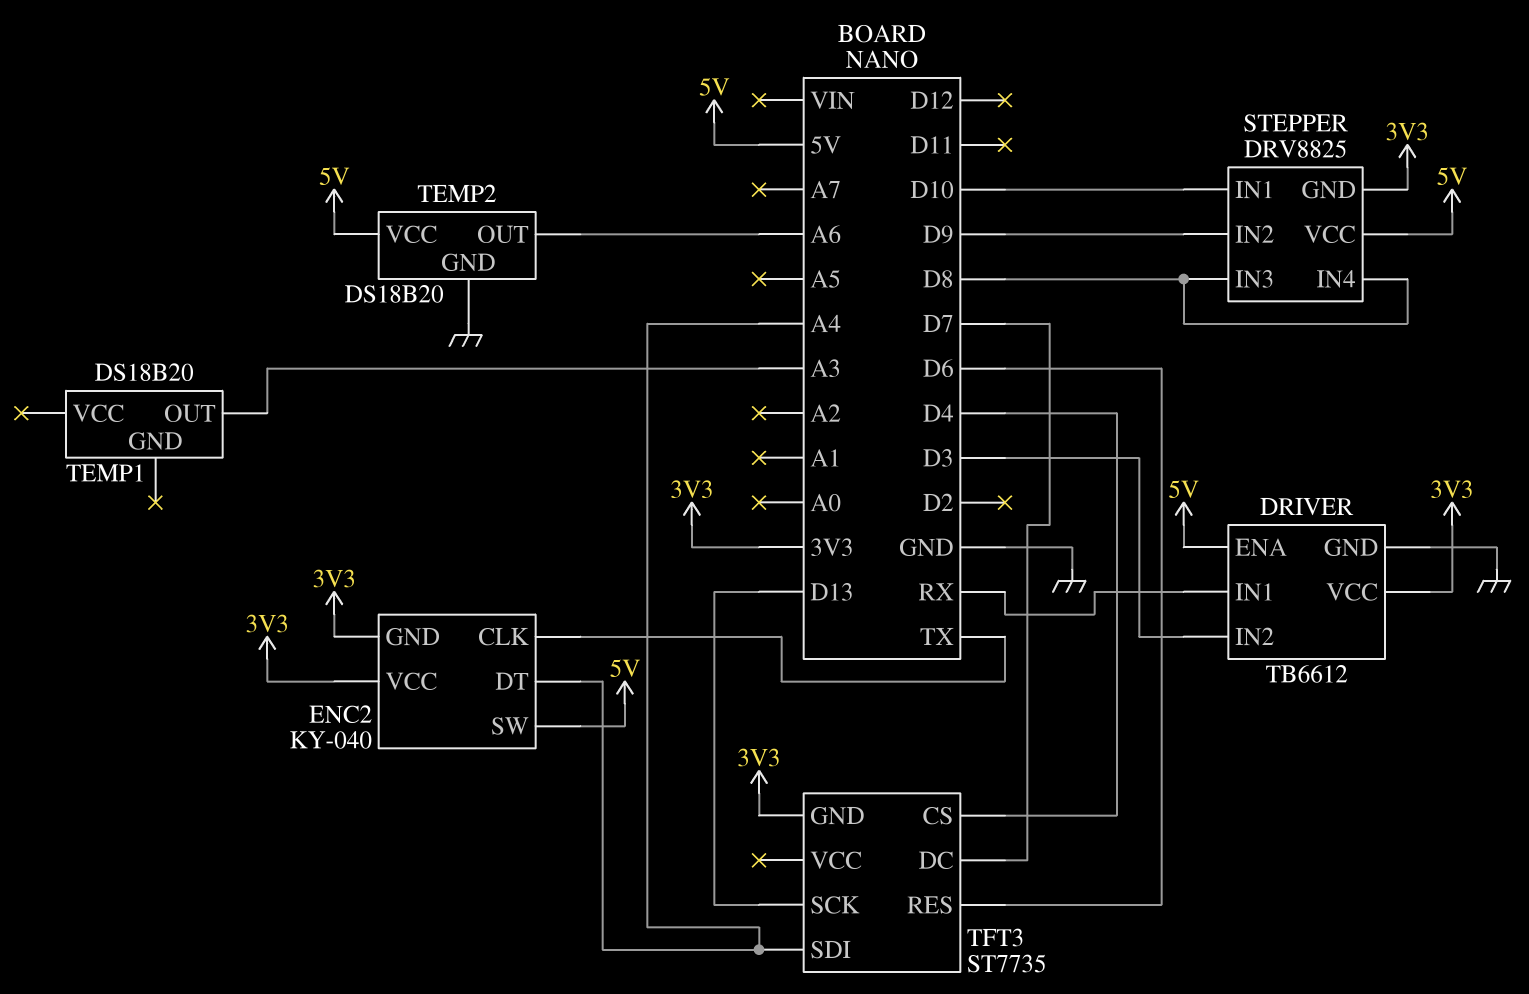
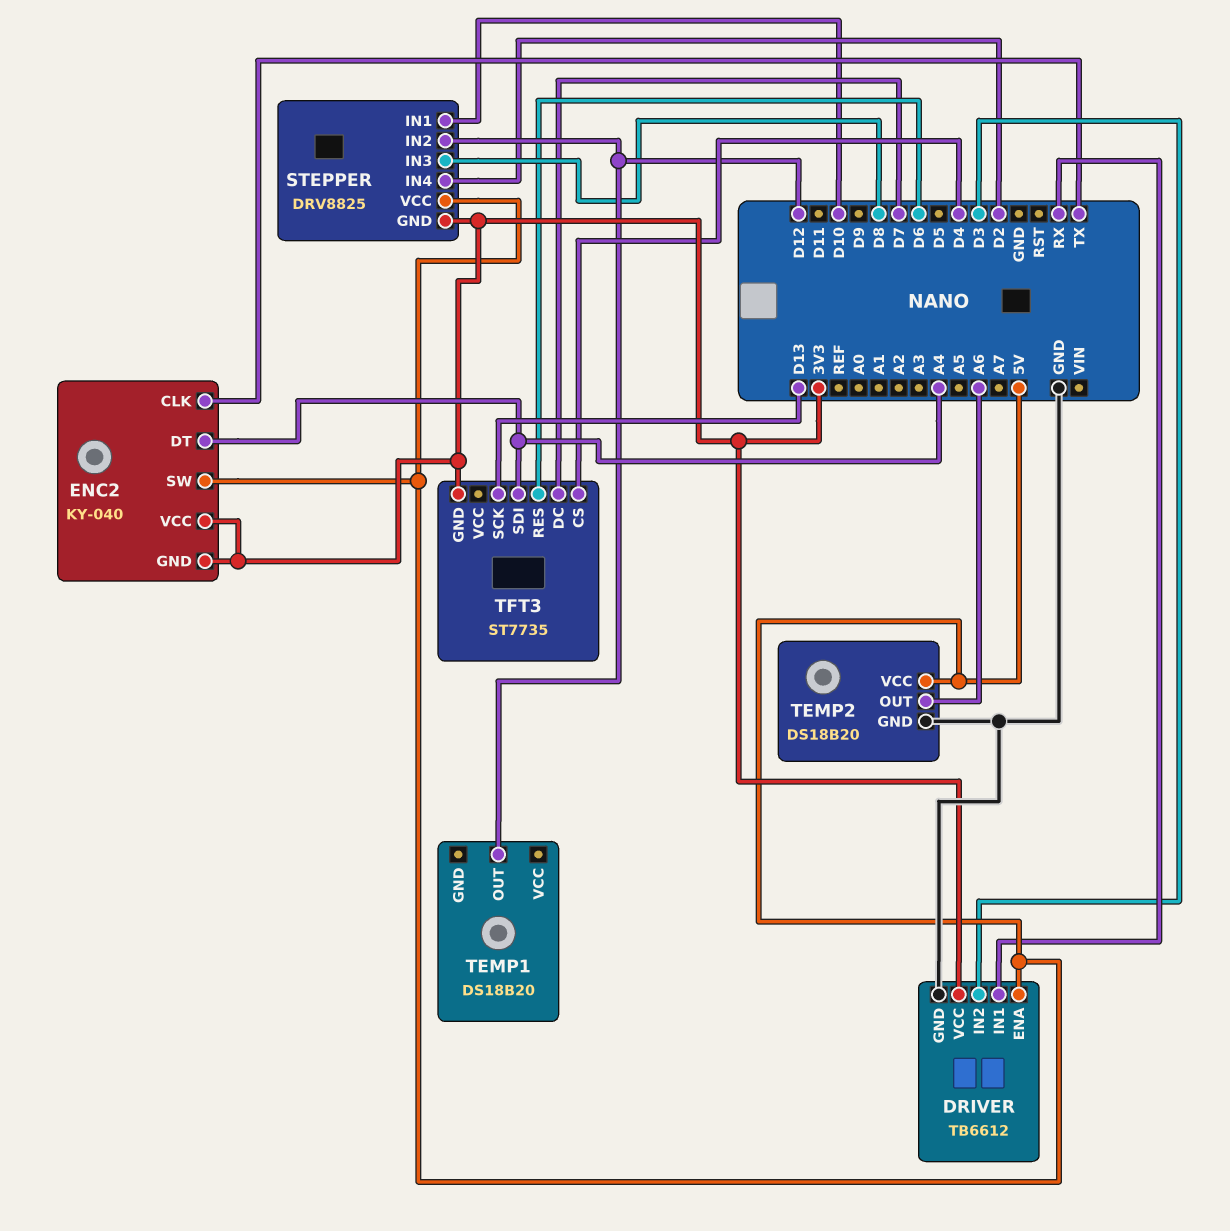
STEPPER pin IN2: D9 -> D12
STEPPER pin IN4: D8 -> D2
TEMP1 pin OUT: A3 -> D12

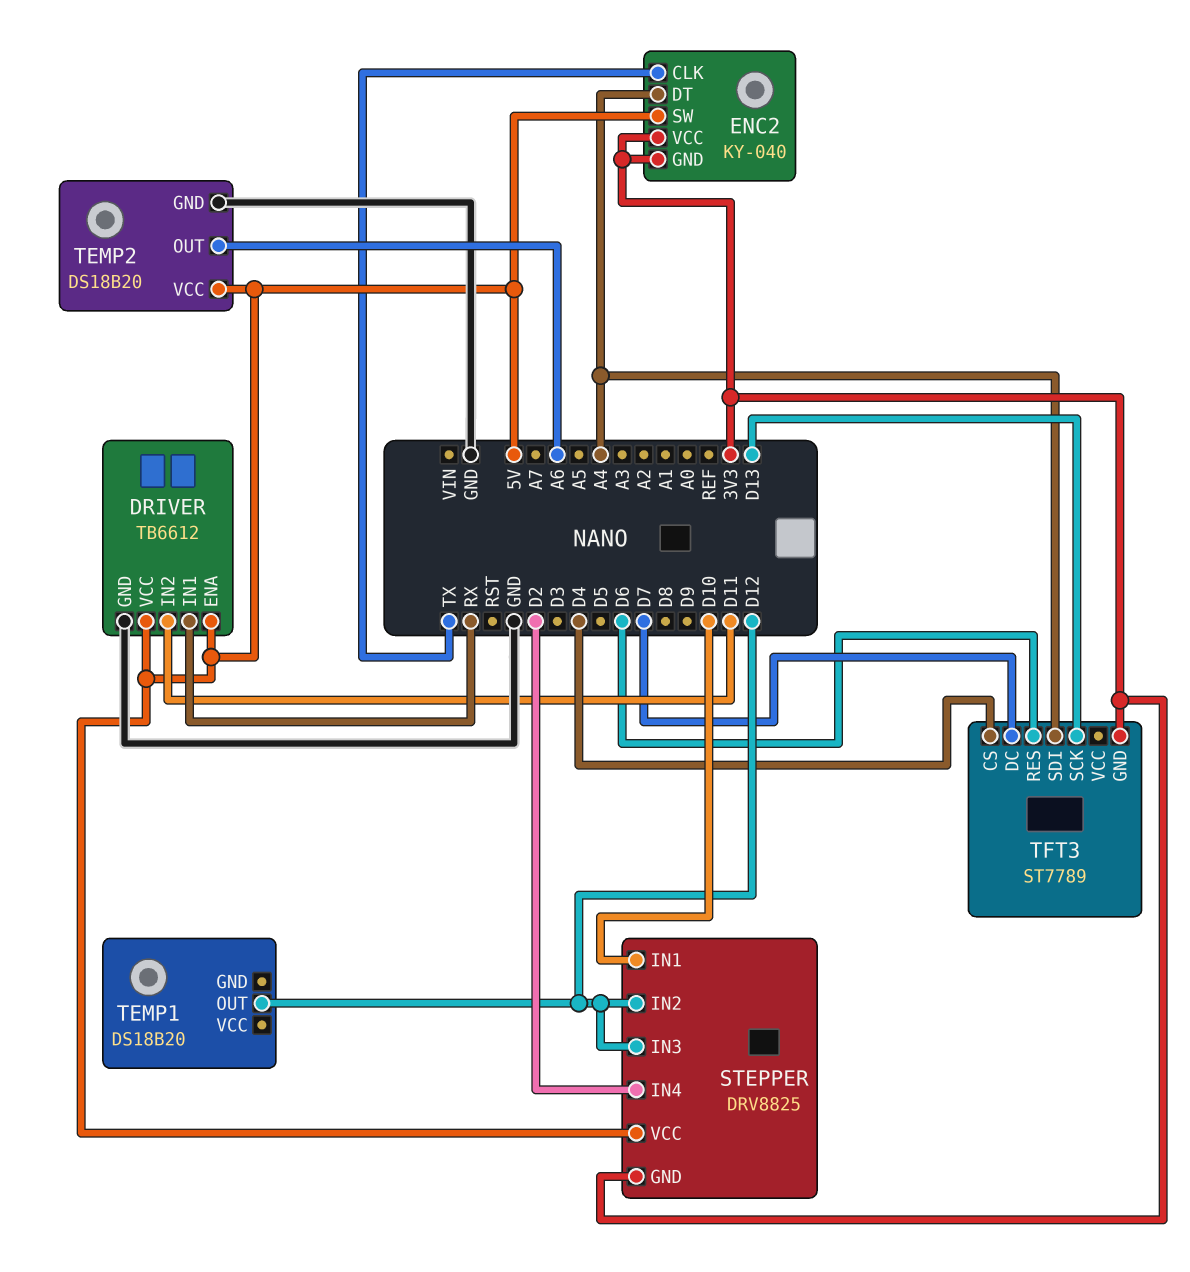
DRIVER pin IN2: D3 -> D11
DRIVER pin VCC: 3V3 -> 5V
STEPPER pin IN3: D8 -> D12
TFT3: ST7735 -> ST7789

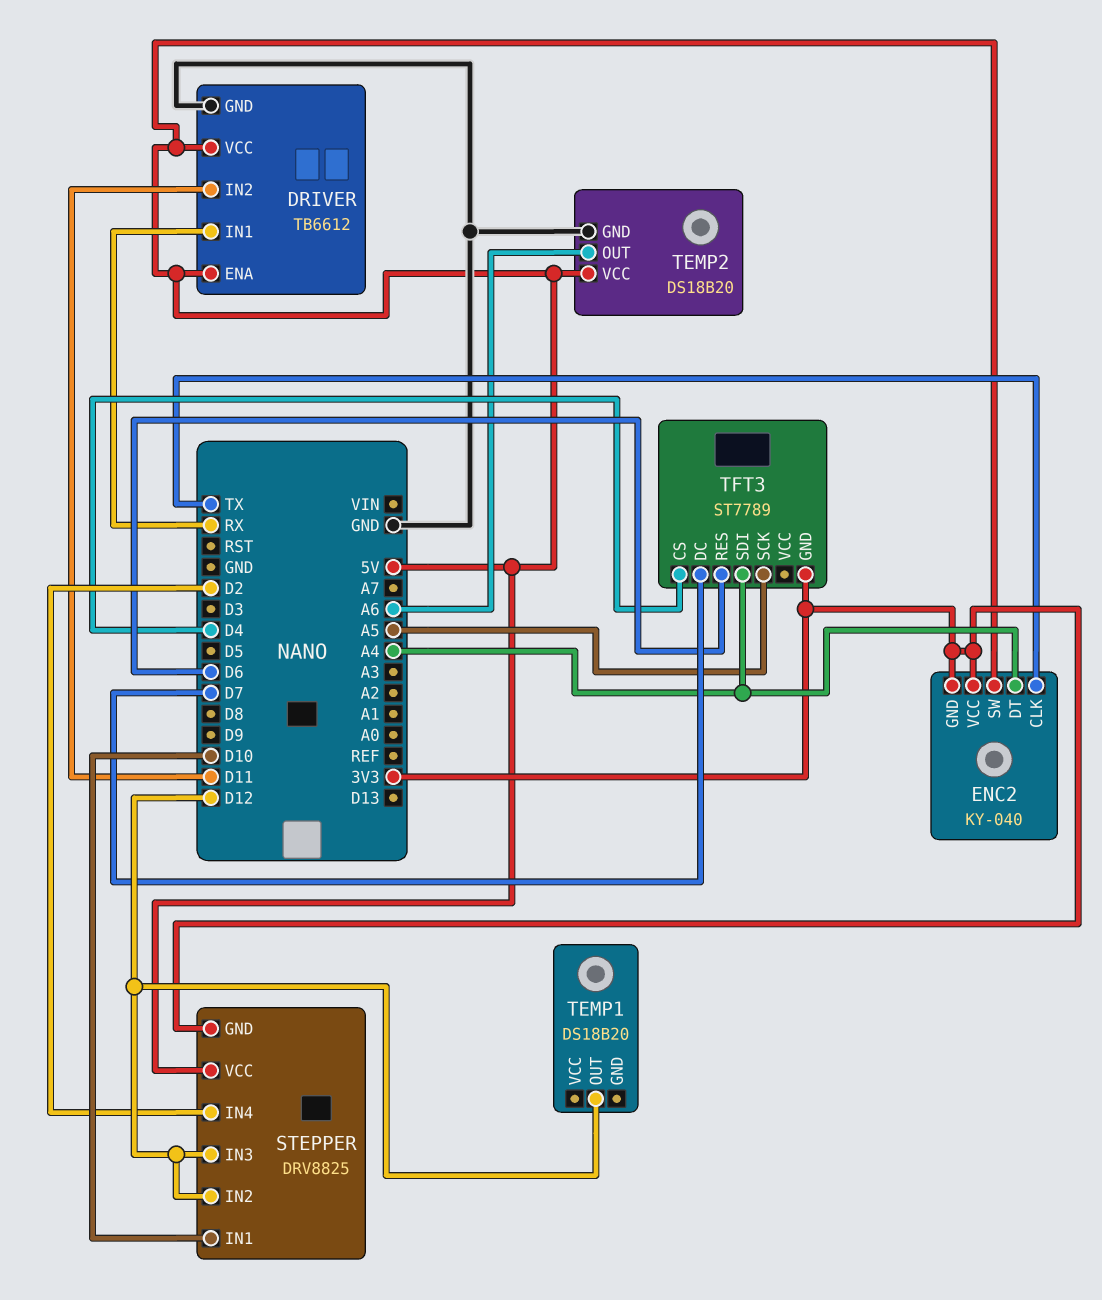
TFT3 pin SCK: D13 -> A5

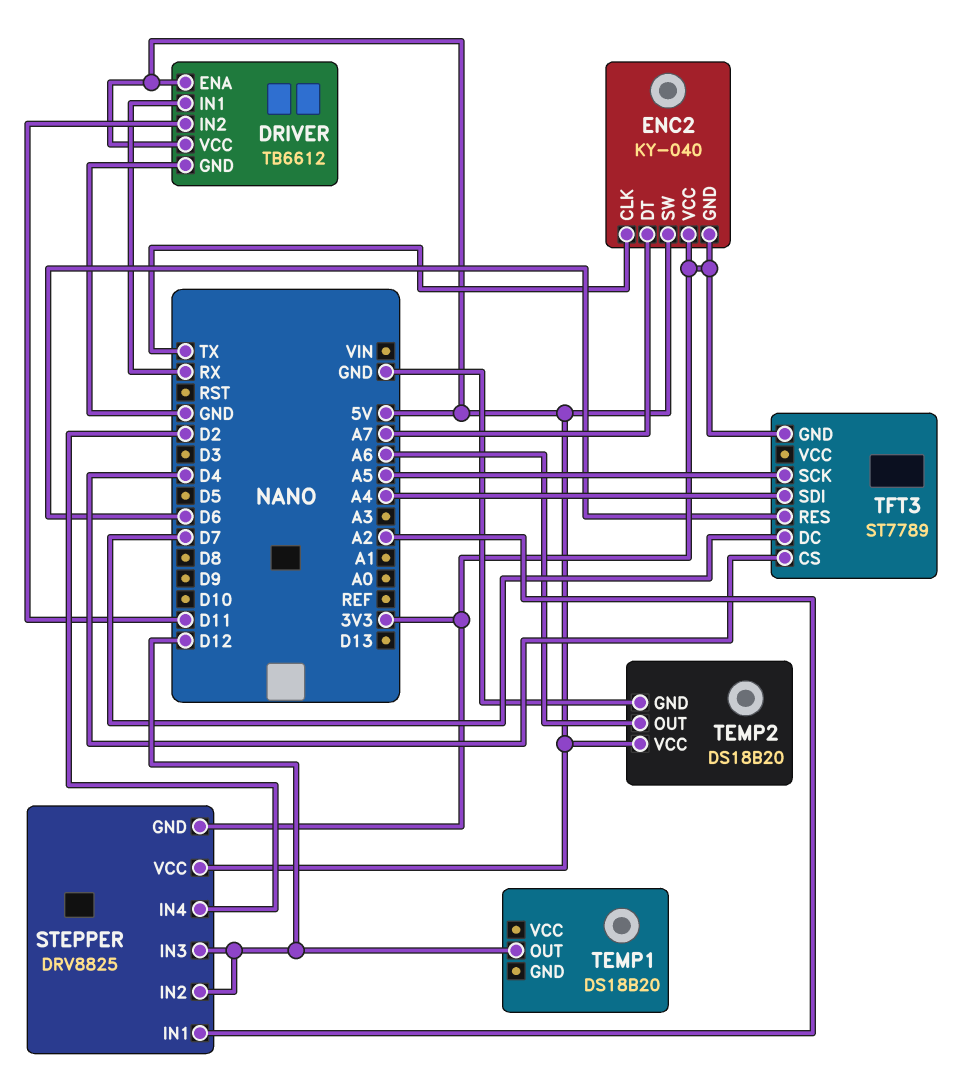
ENC2 pin DT: A4 -> A7
STEPPER pin IN1: D10 -> A2

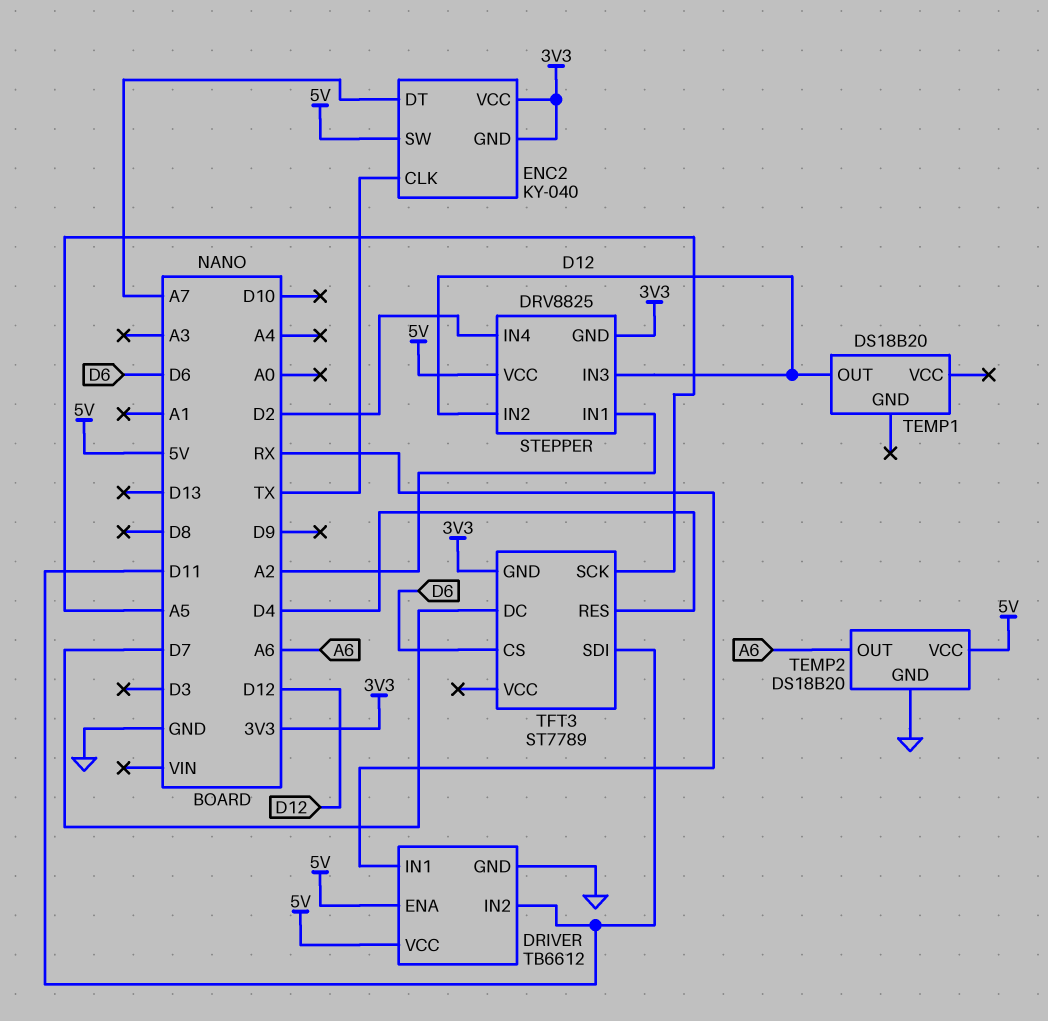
TFT3 pin CS: D4 -> D6
TFT3 pin RES: D6 -> D4
TFT3 pin SDI: A4 -> D11

